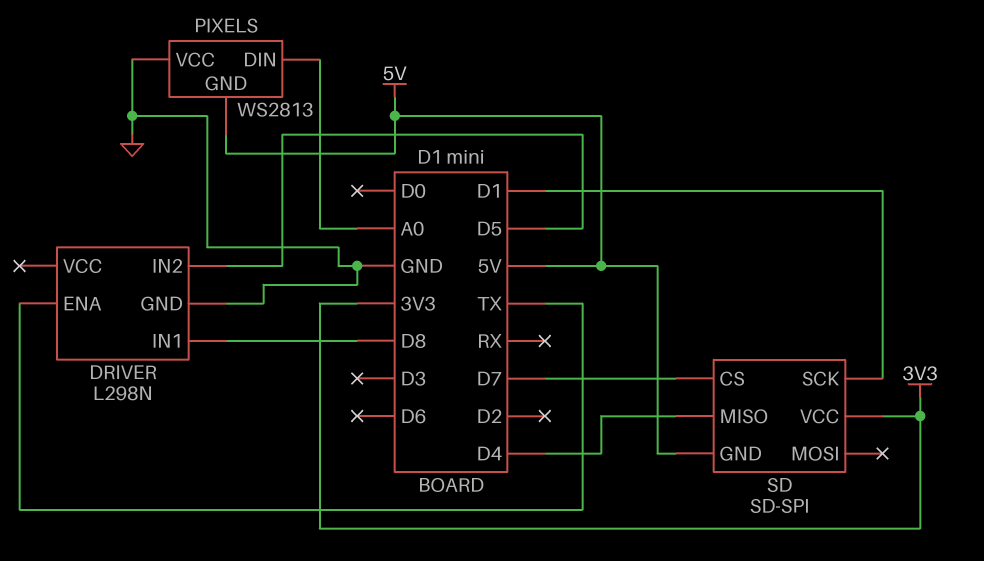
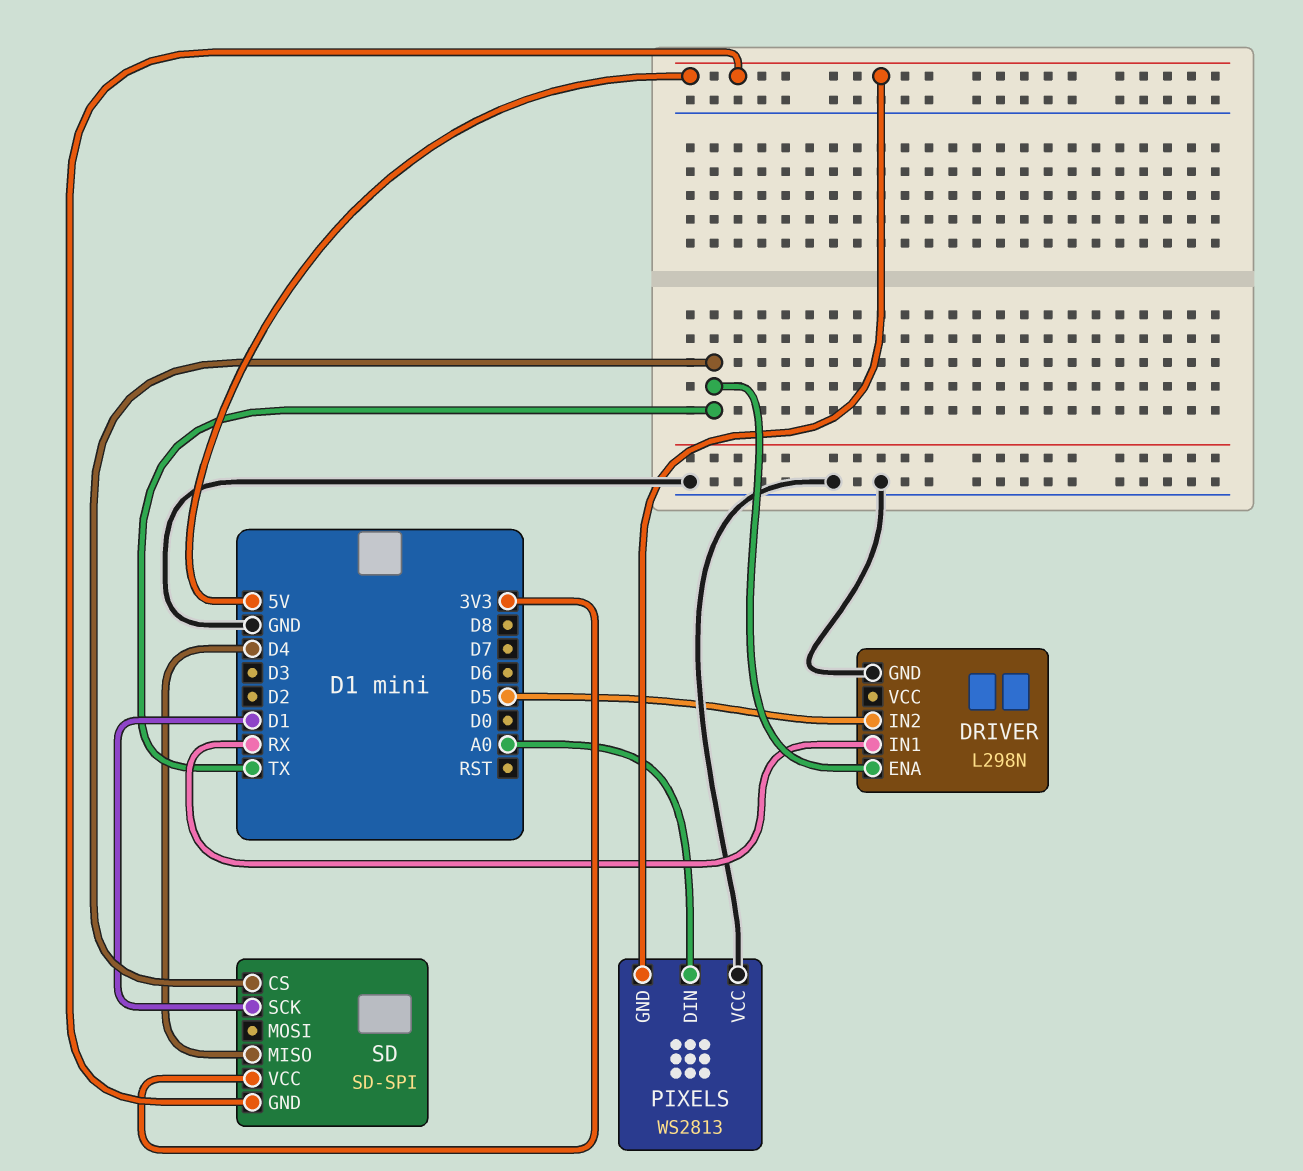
DRIVER pin IN1: D8 -> RX
SD pin CS: D7 -> TX

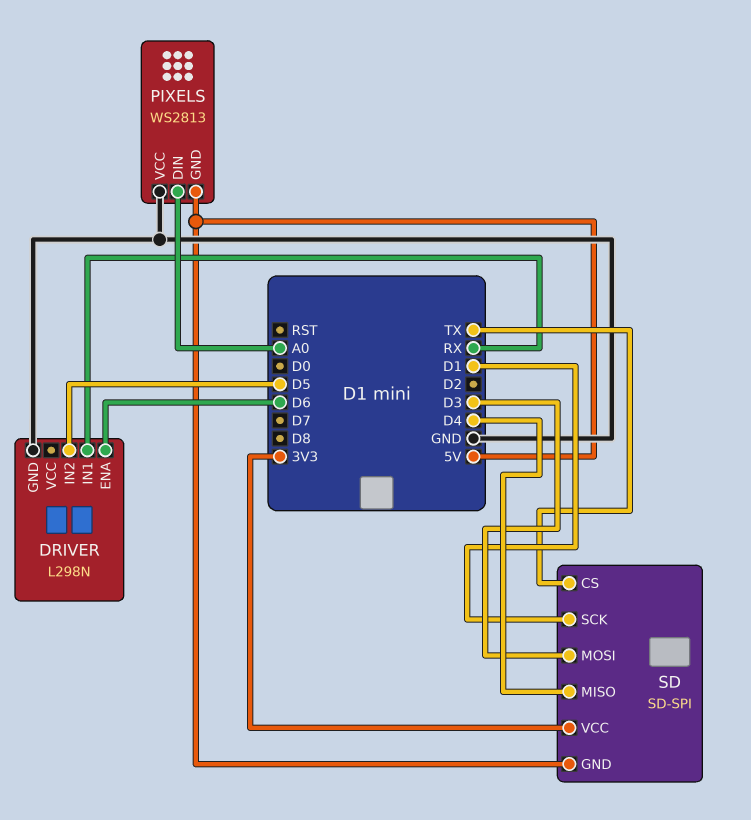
DRIVER pin ENA: TX -> D6
SD pin MOSI: none -> D3

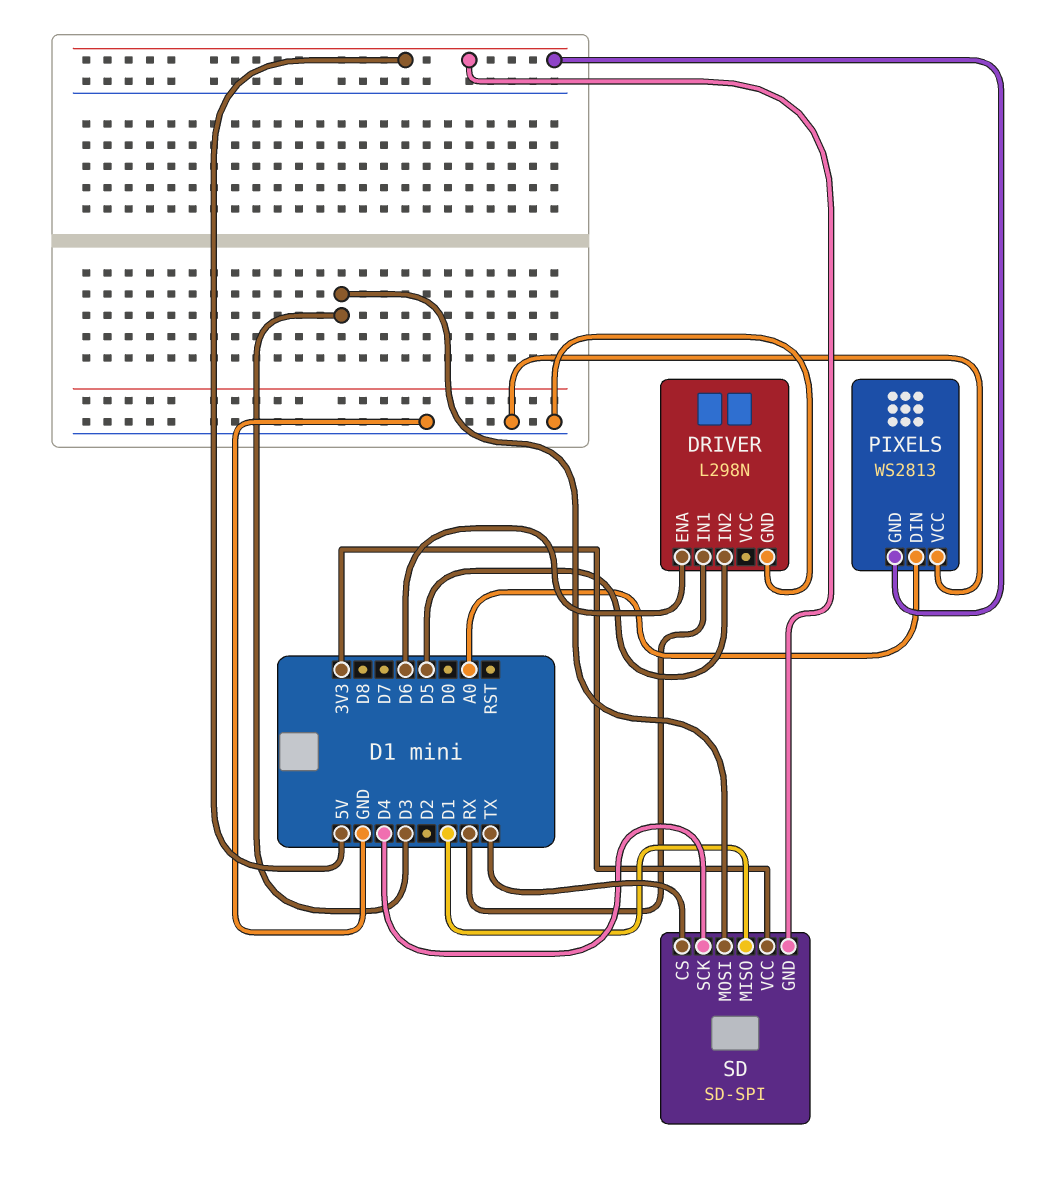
SD pin MISO: D4 -> D1
SD pin SCK: D1 -> D4

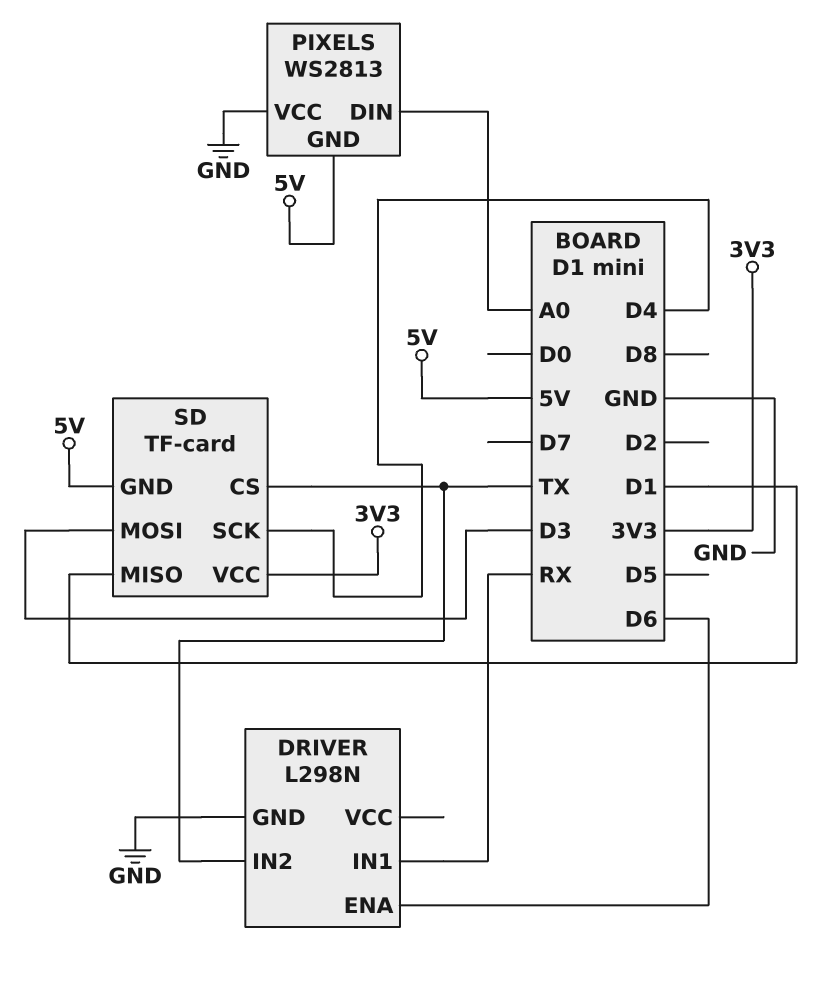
DRIVER pin IN2: D5 -> TX
SD: SD-SPI -> TF-card

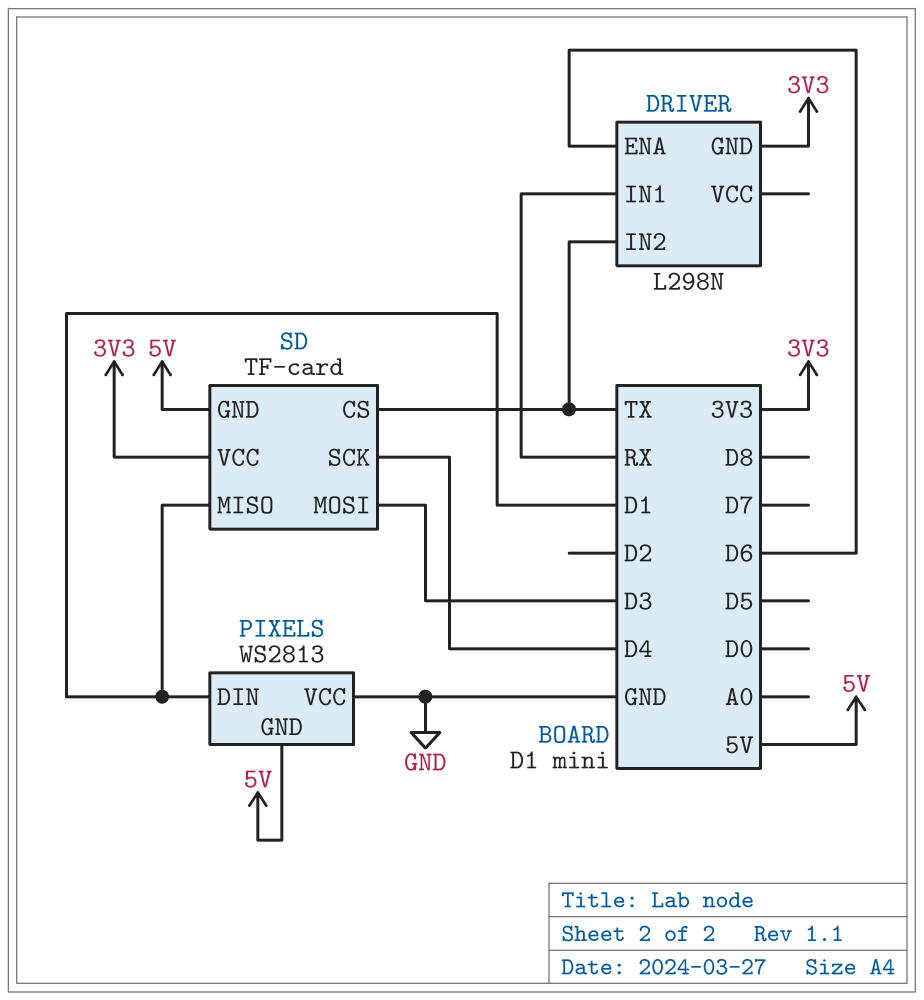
DRIVER pin GND: GND -> 3V3
PIXELS pin DIN: A0 -> D1

